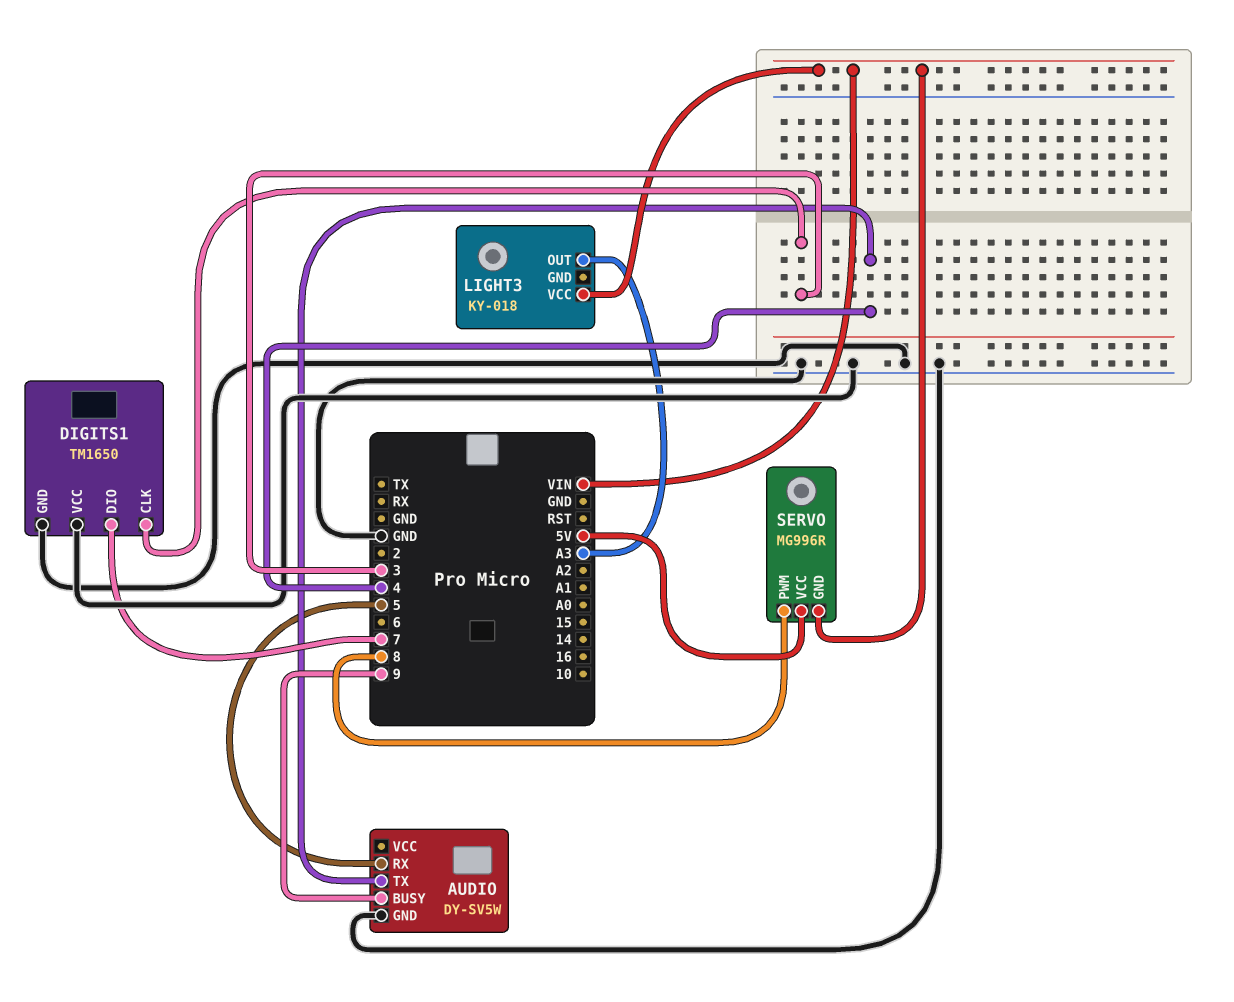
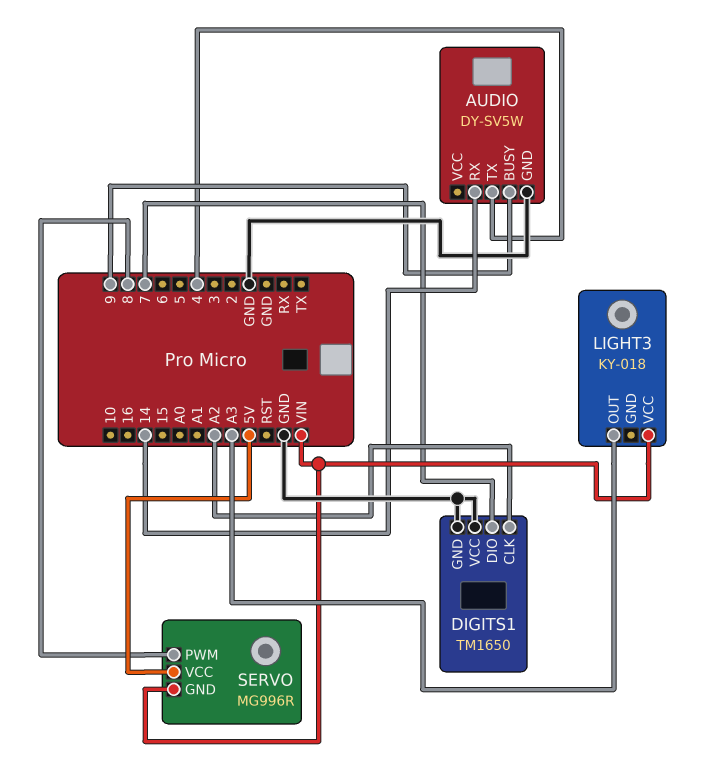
AUDIO pin RX: 5 -> 14
DIGITS1 pin CLK: 3 -> A2

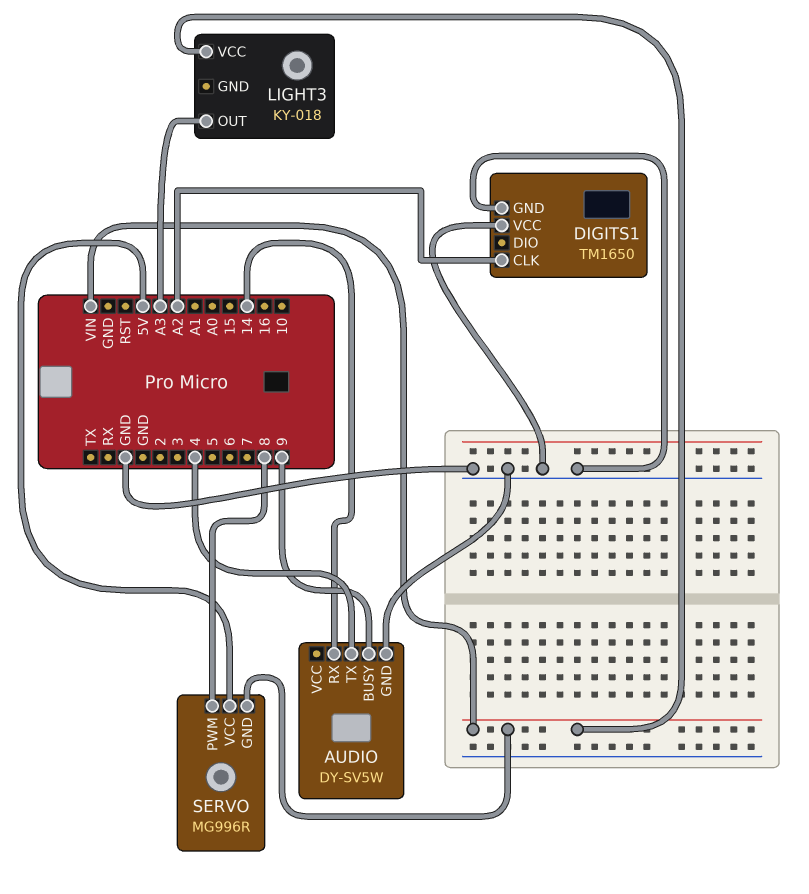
DIGITS1 pin DIO: 7 -> none

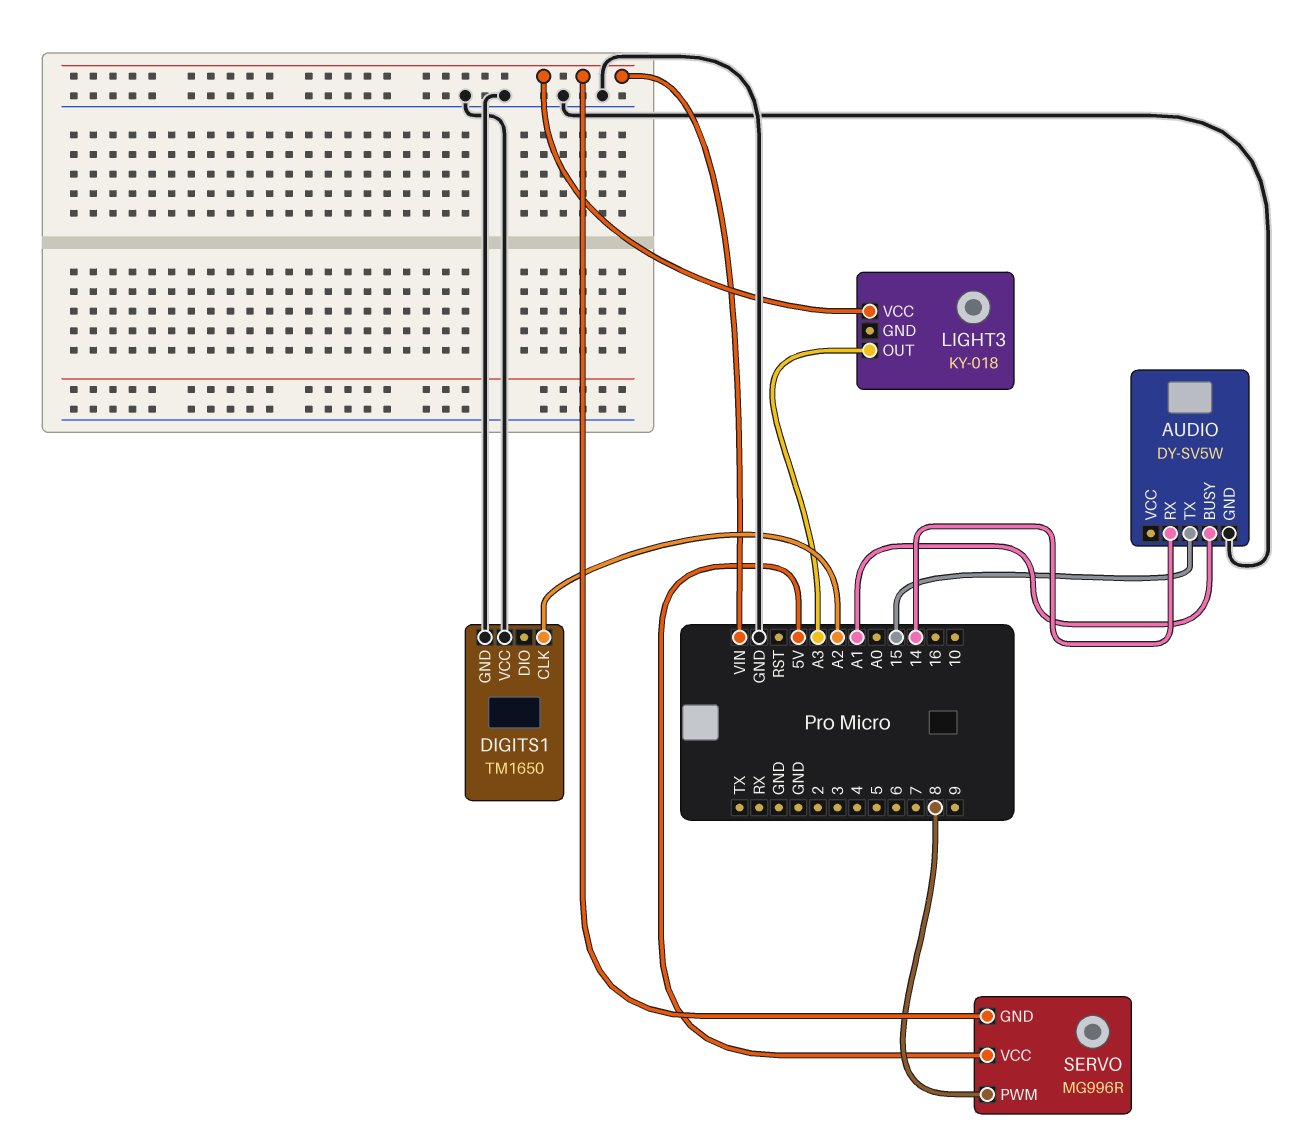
AUDIO pin BUSY: 9 -> A1
AUDIO pin TX: 4 -> 15

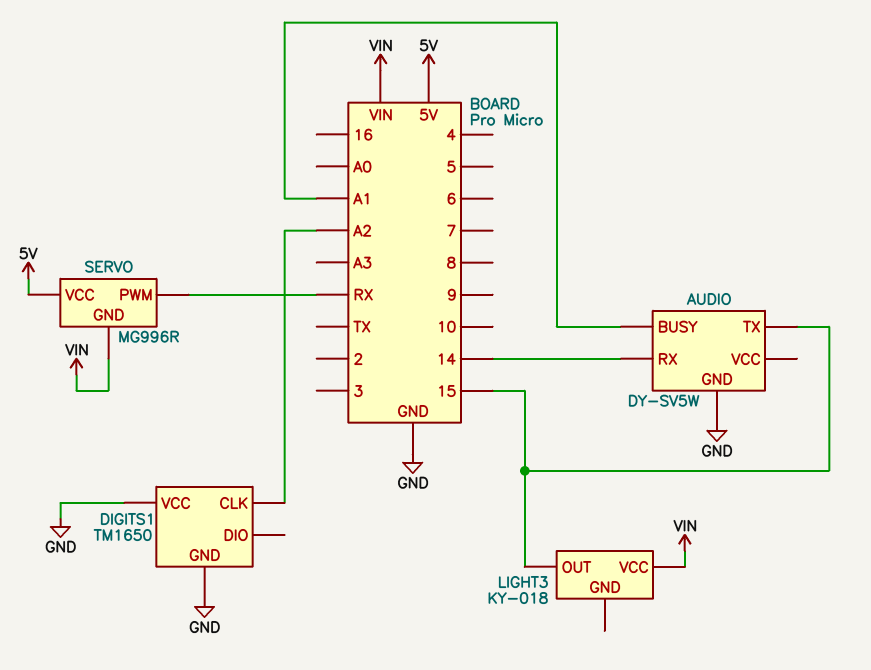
LIGHT3 pin OUT: A3 -> 15
SERVO pin PWM: 8 -> RX

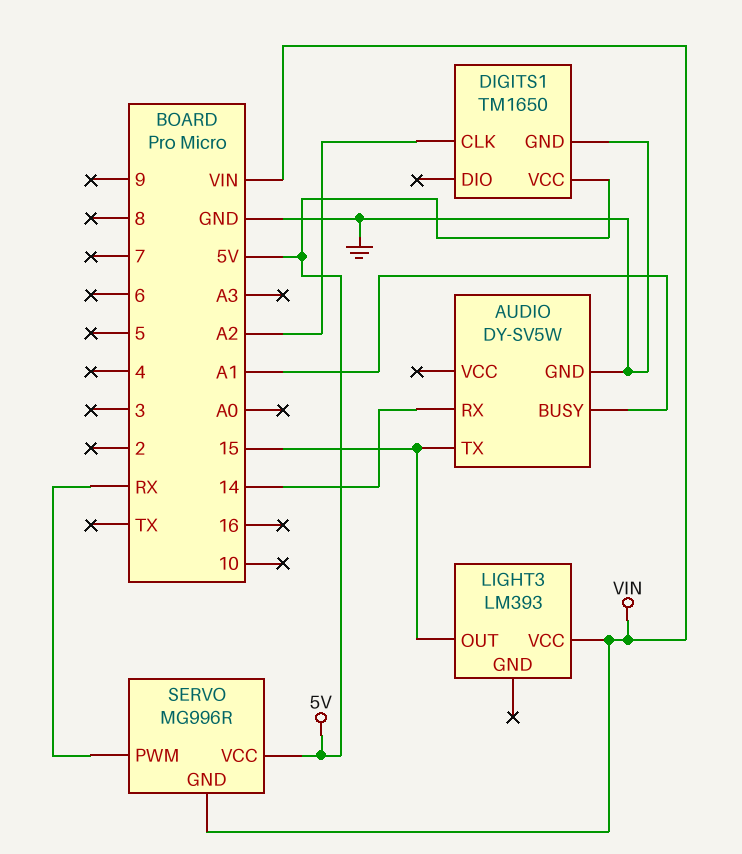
DIGITS1 pin VCC: GND -> 5V
LIGHT3: KY-018 -> LM393

